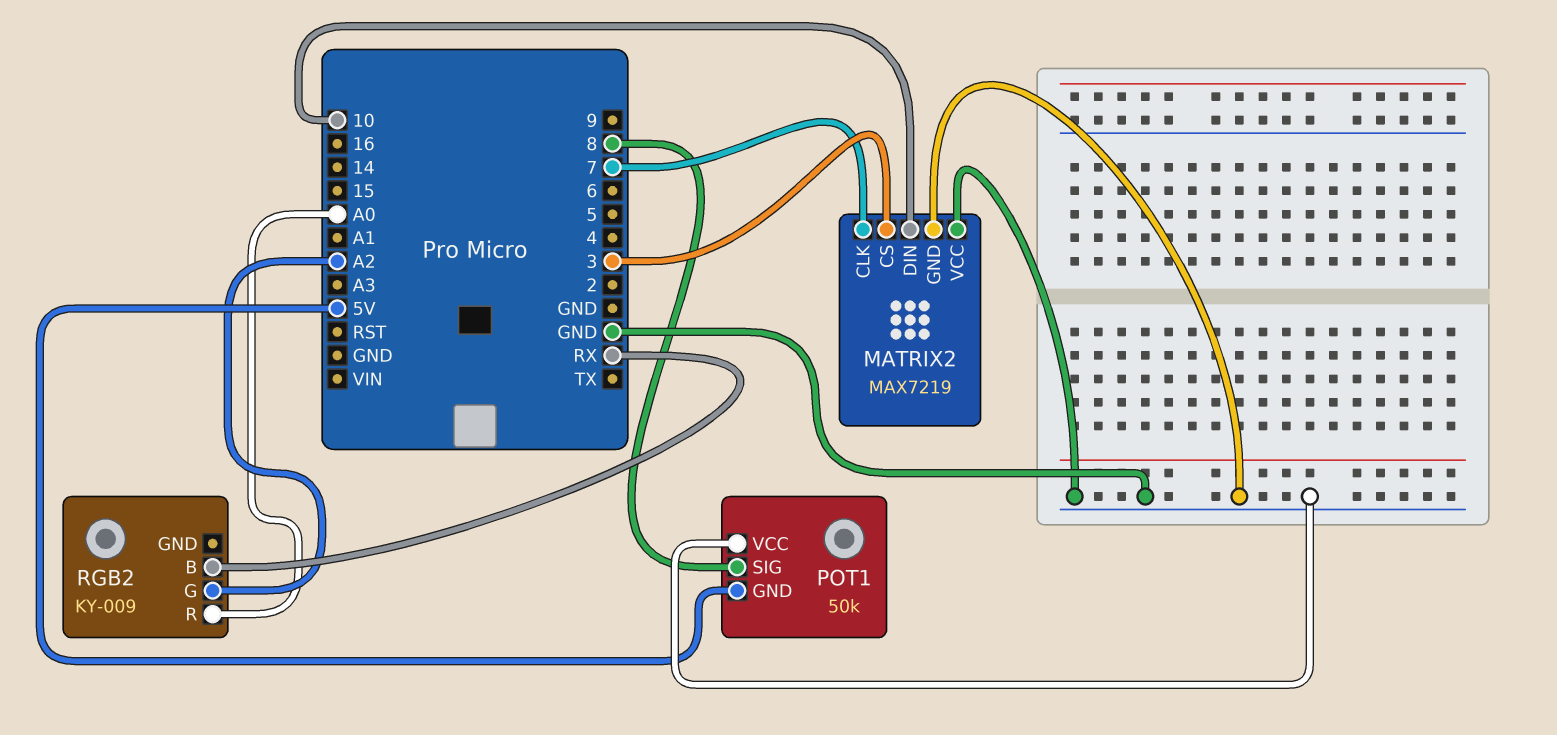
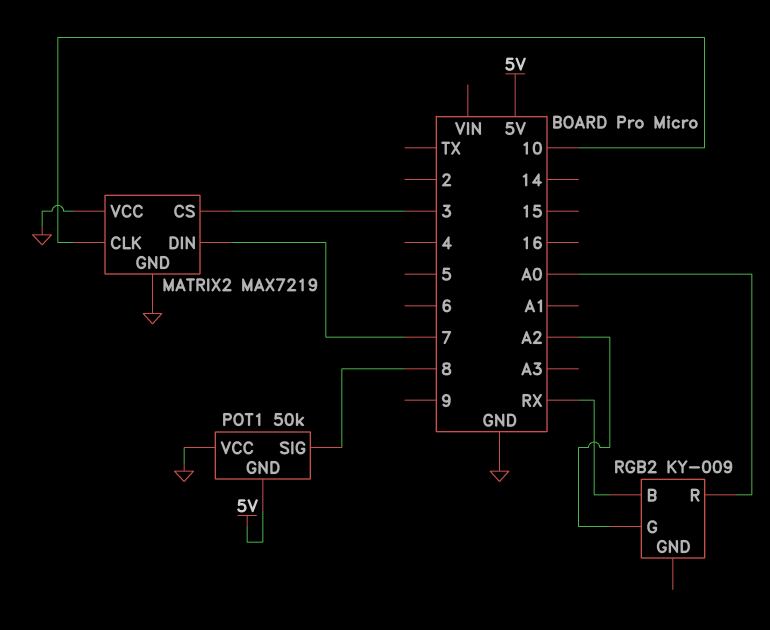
MATRIX2 pin CLK: 7 -> 10
MATRIX2 pin DIN: 10 -> 7

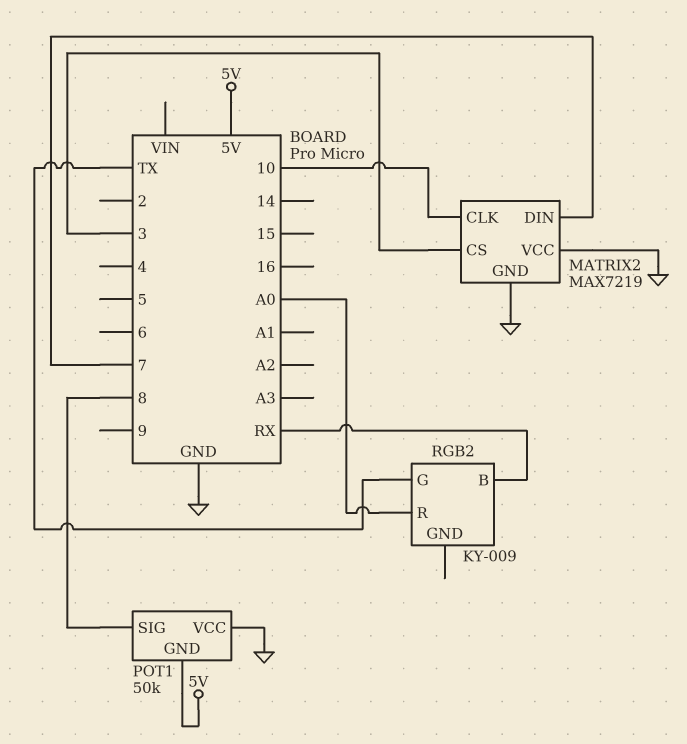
RGB2 pin G: A2 -> TX

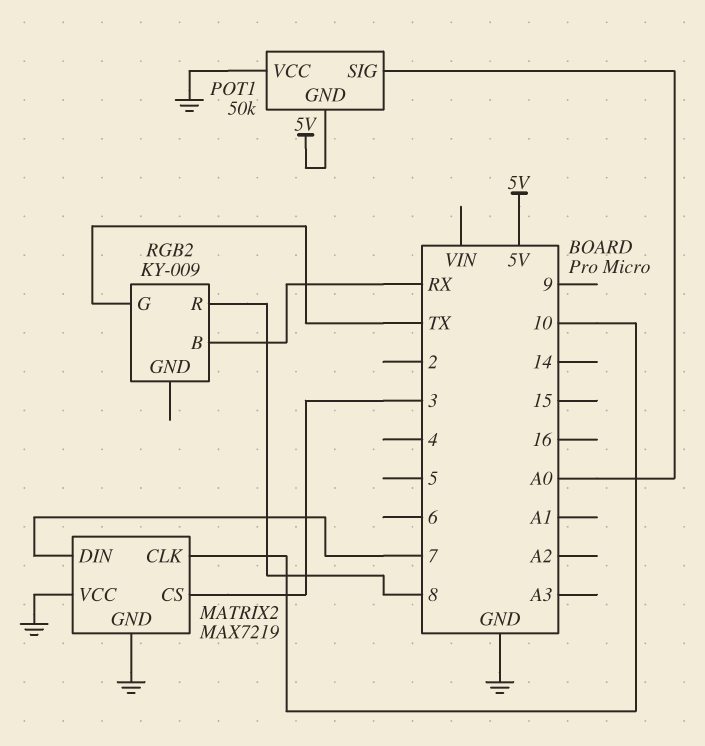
POT1 pin SIG: 8 -> A0
RGB2 pin R: A0 -> 8

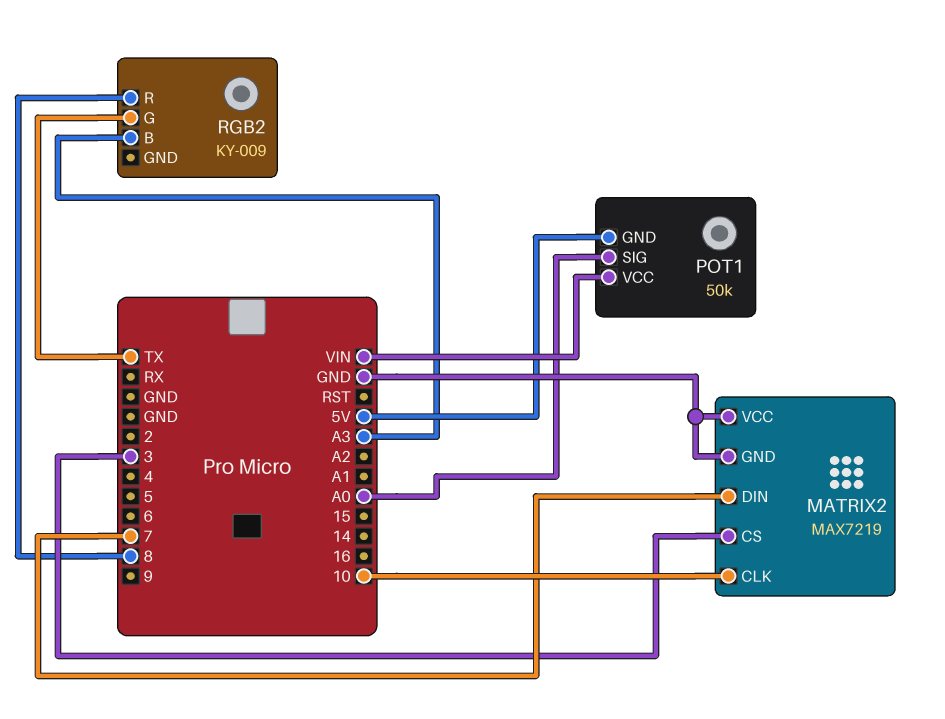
POT1 pin VCC: GND -> VIN
RGB2 pin B: RX -> A3

